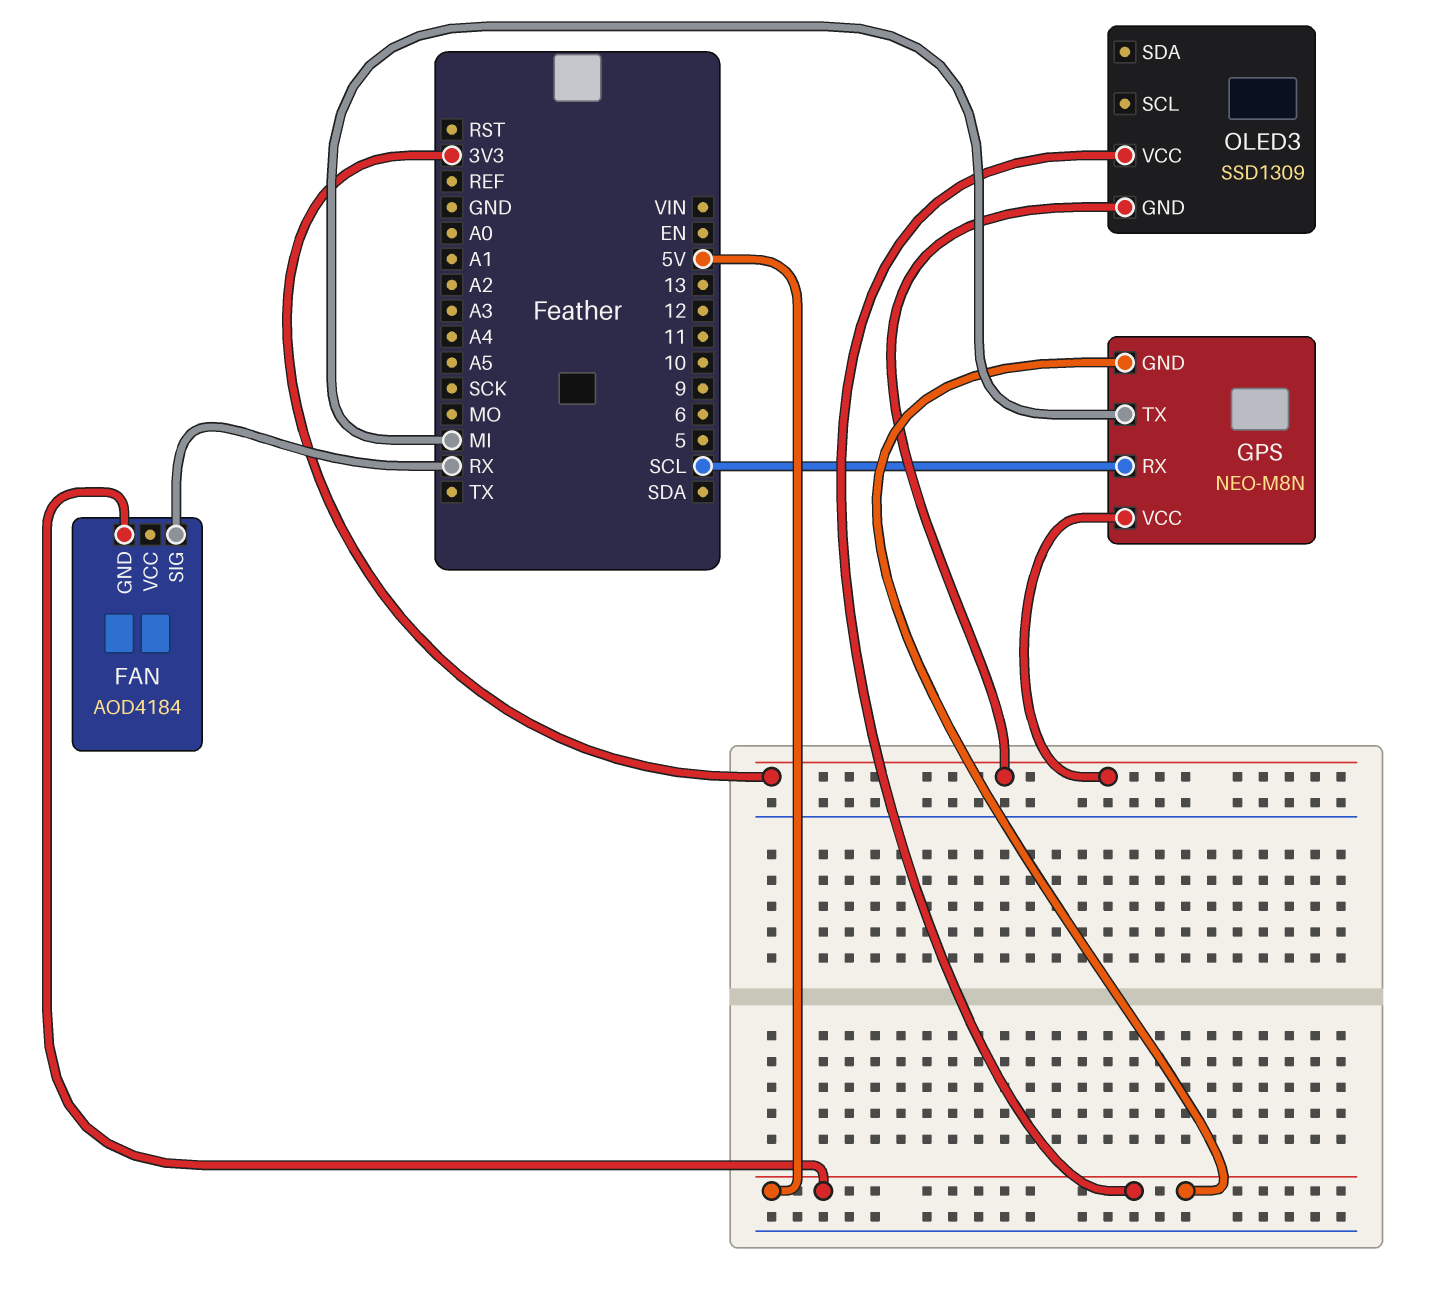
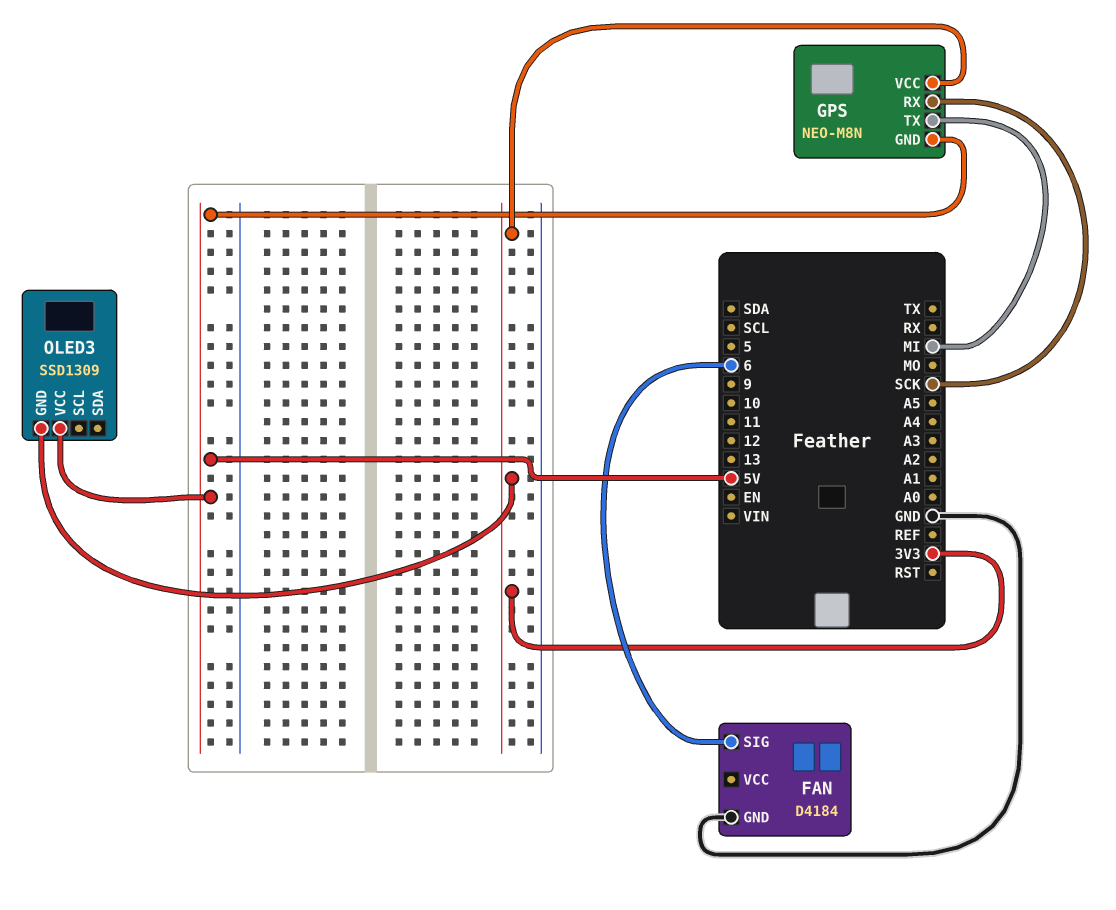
FAN: AOD4184 -> D4184
FAN pin GND: 5V -> GND
FAN pin SIG: RX -> 6
GPS pin RX: SCL -> SCK

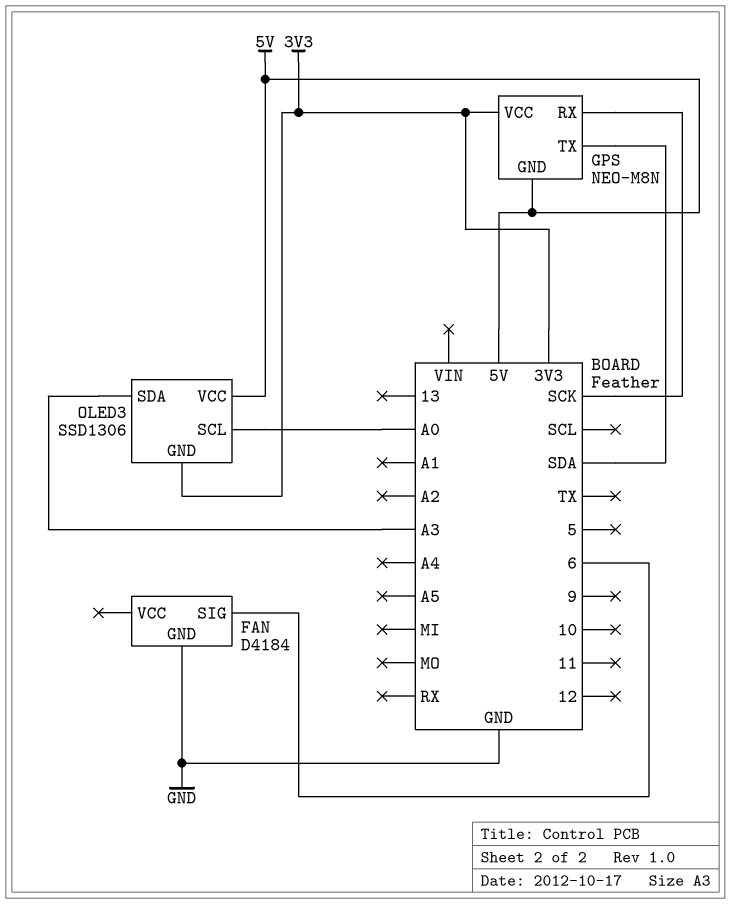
GPS pin TX: MI -> SDA
OLED3: SSD1309 -> SSD1306
OLED3 pin SCL: none -> A0
OLED3 pin SDA: none -> A3

